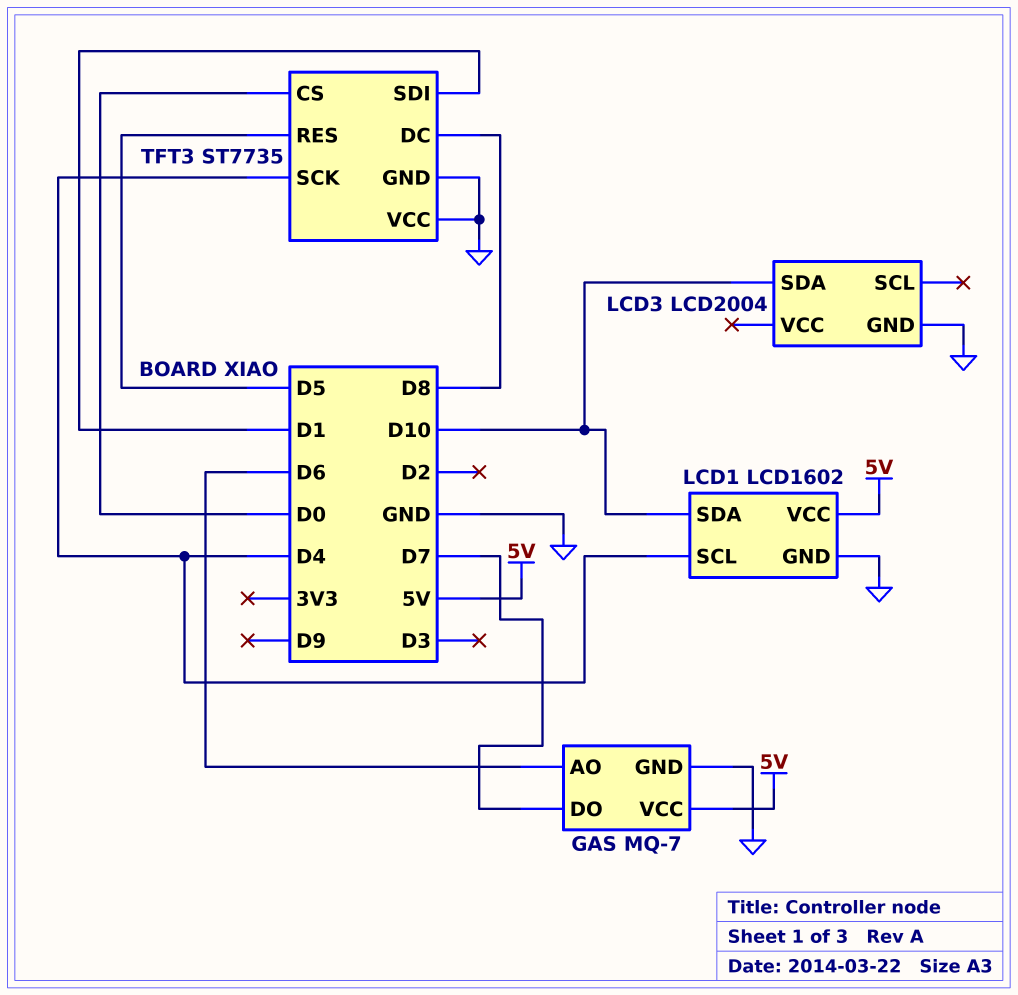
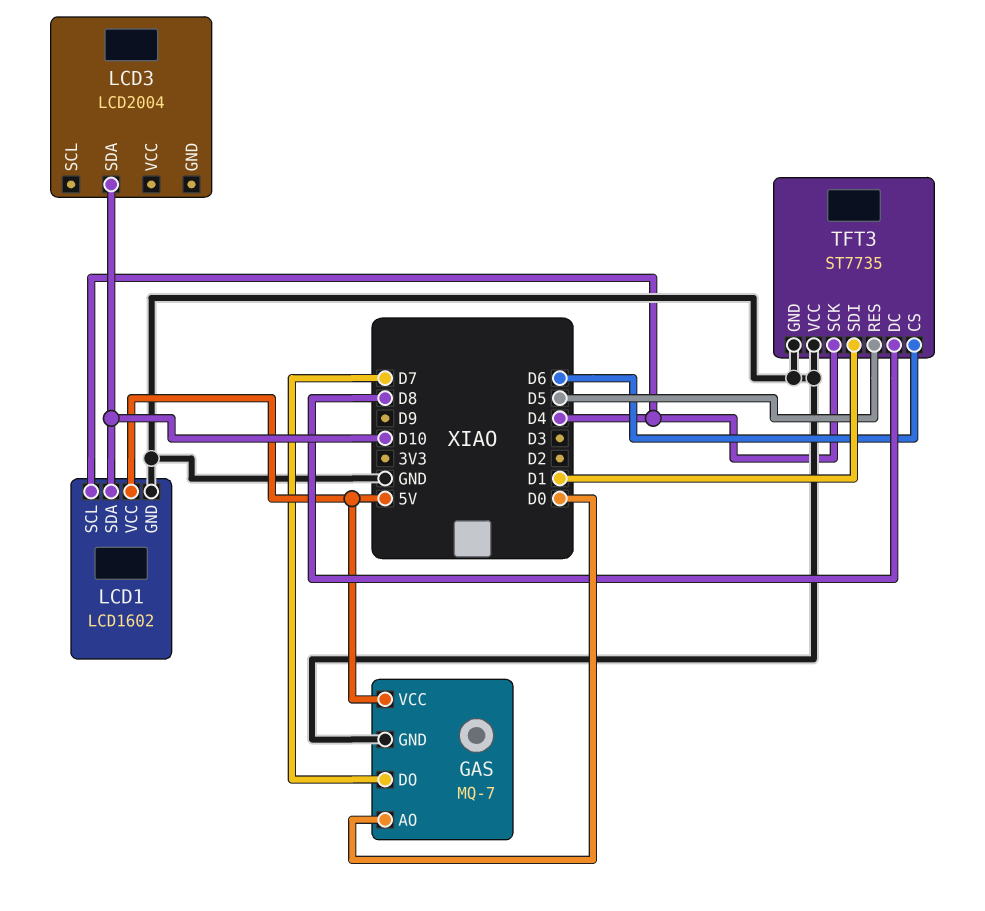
GAS pin AO: D6 -> D0
LCD3 pin GND: GND -> none
TFT3 pin CS: D0 -> D6

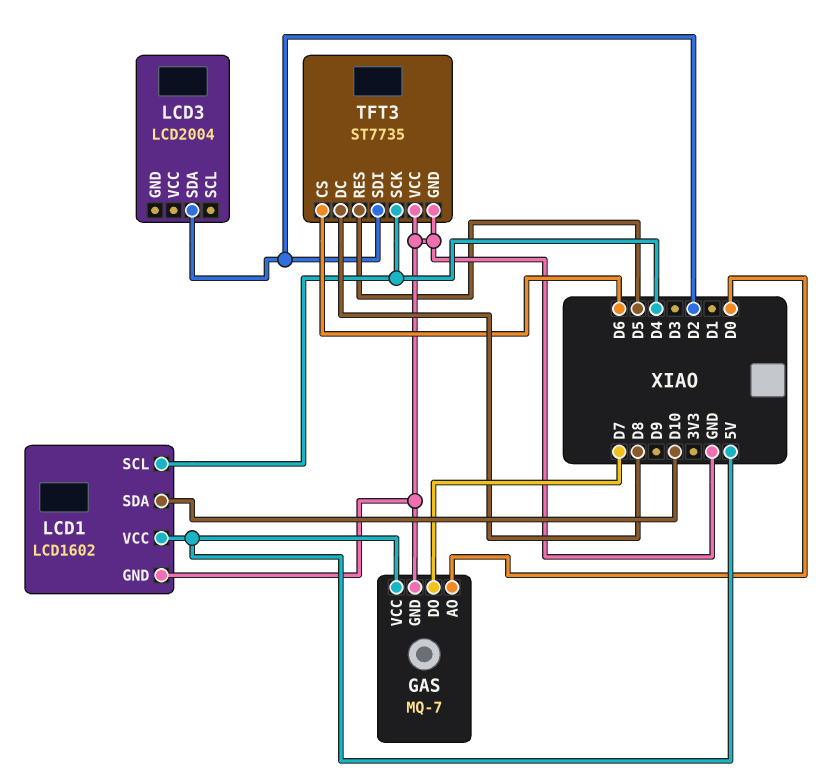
LCD3 pin SDA: D10 -> D2
TFT3 pin SDI: D1 -> D2

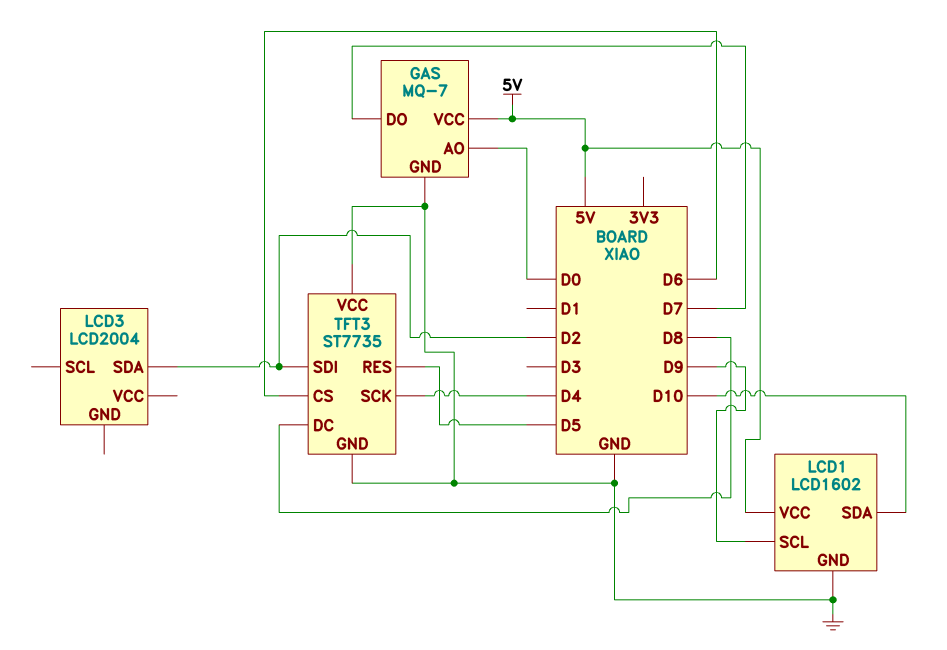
LCD1 pin SCL: D4 -> D9

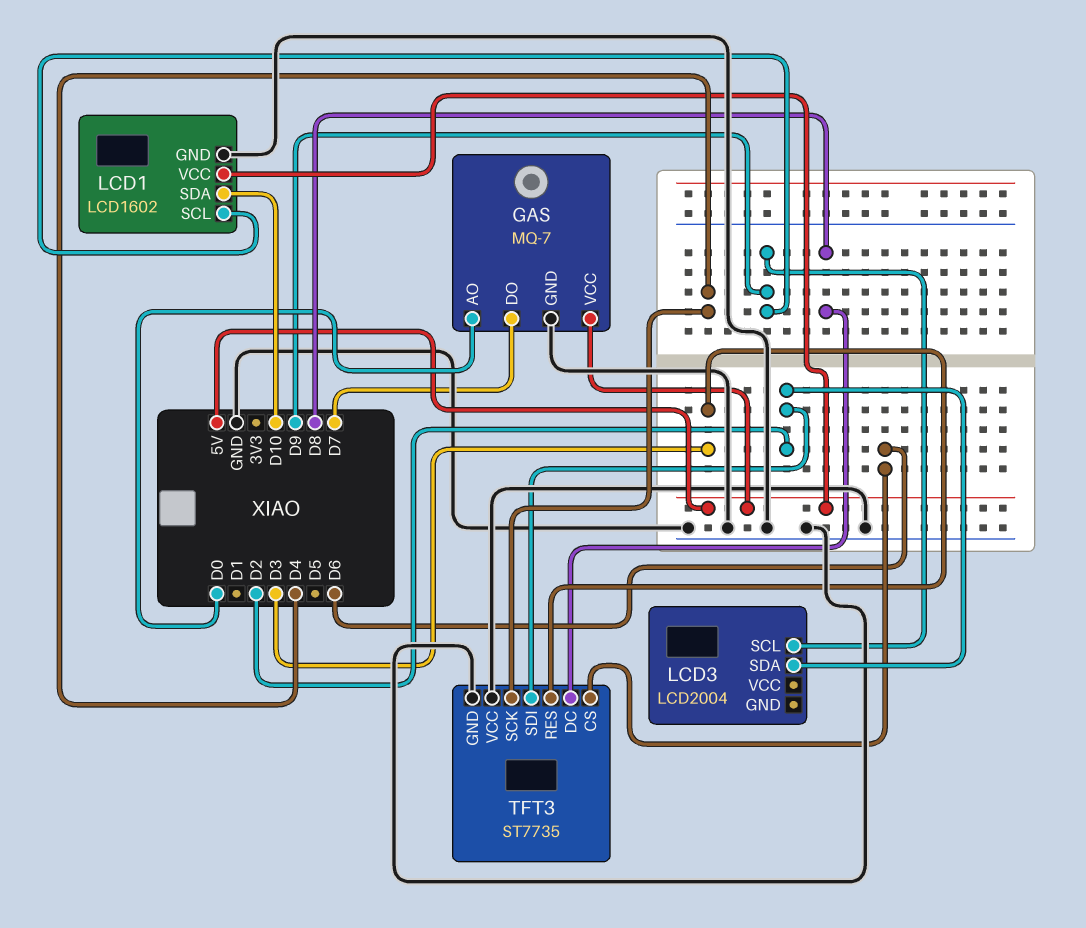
LCD3 pin SCL: none -> D9
TFT3 pin RES: D5 -> D3

